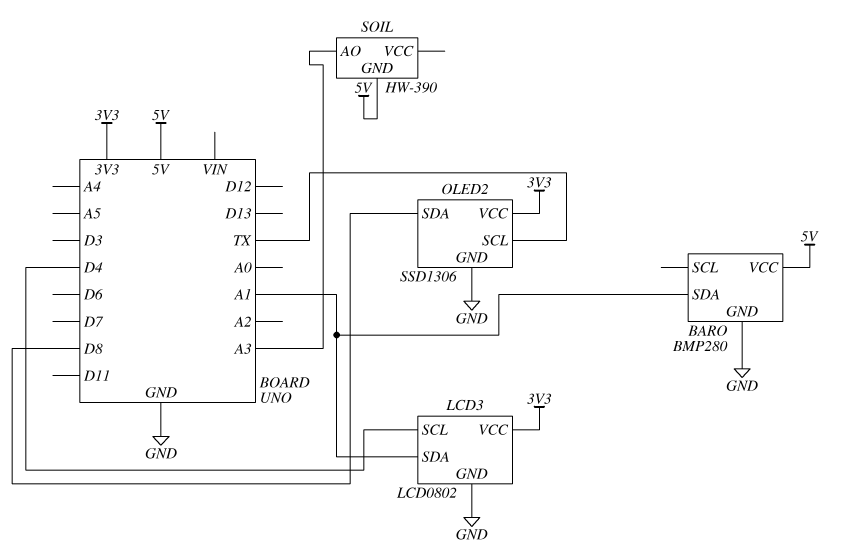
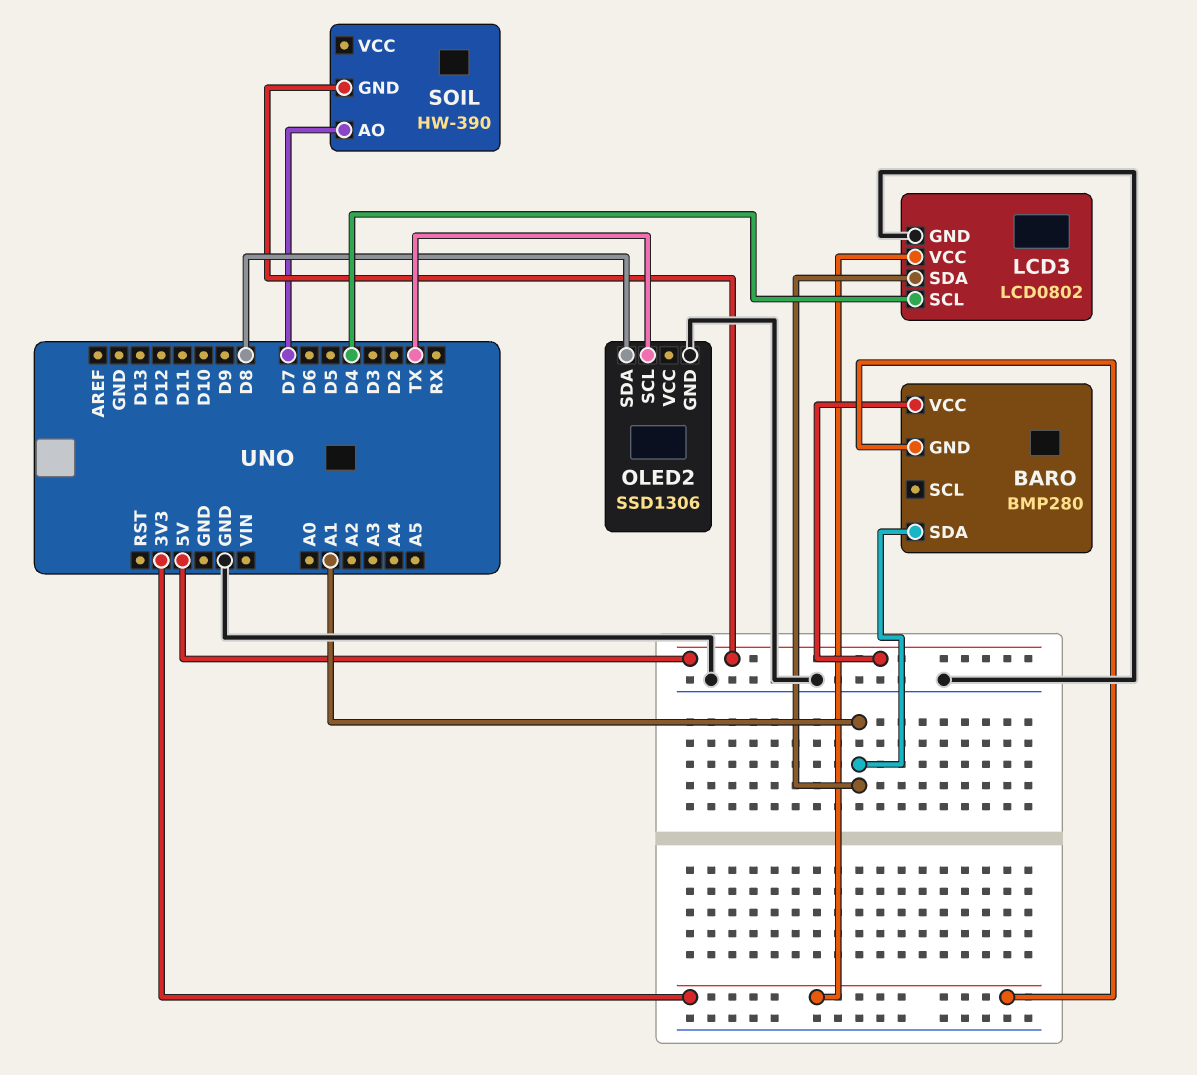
BARO pin GND: GND -> 3V3
OLED2 pin VCC: 3V3 -> none
SOIL pin AO: A3 -> D7

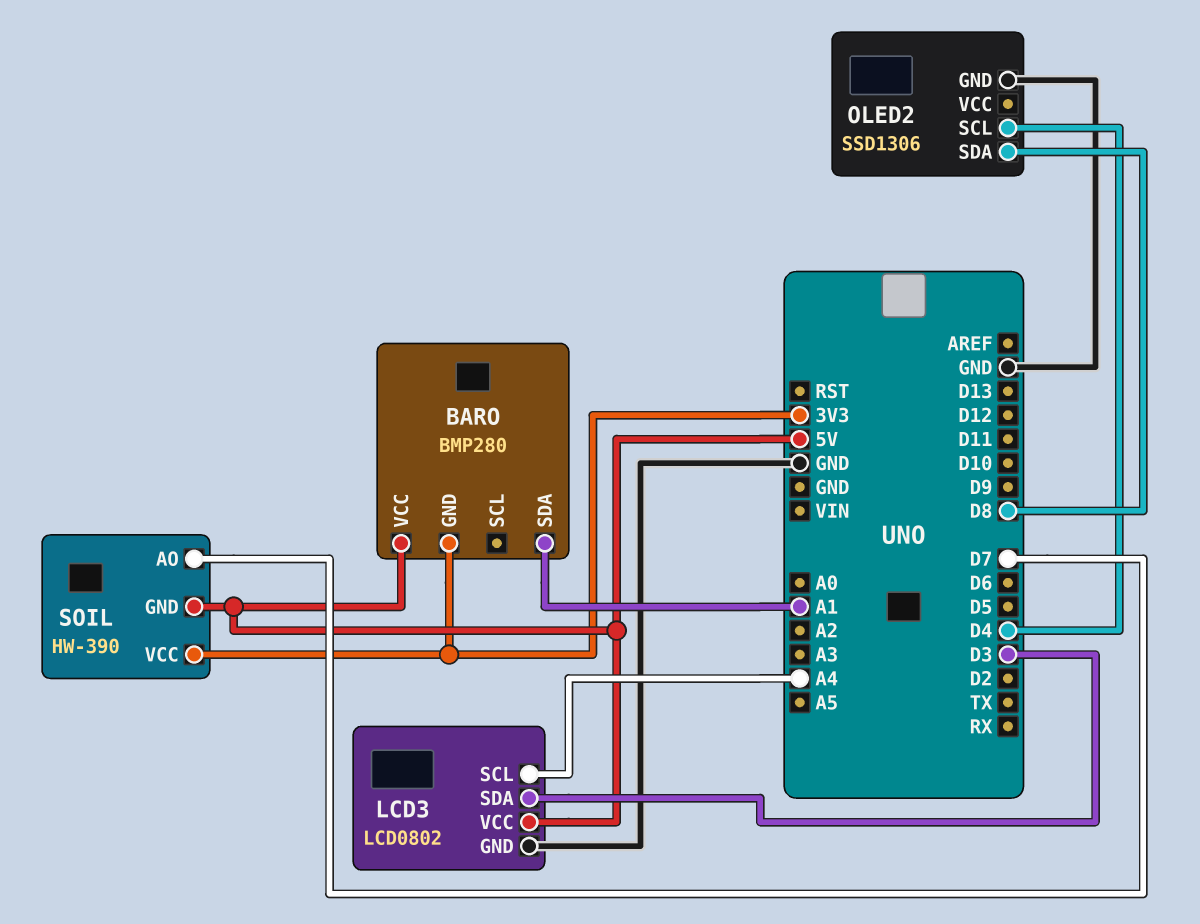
LCD3 pin SCL: D4 -> A4
LCD3 pin SDA: A1 -> D3
LCD3 pin VCC: 3V3 -> 5V
OLED2 pin SCL: TX -> D4
SOIL pin VCC: none -> 3V3

